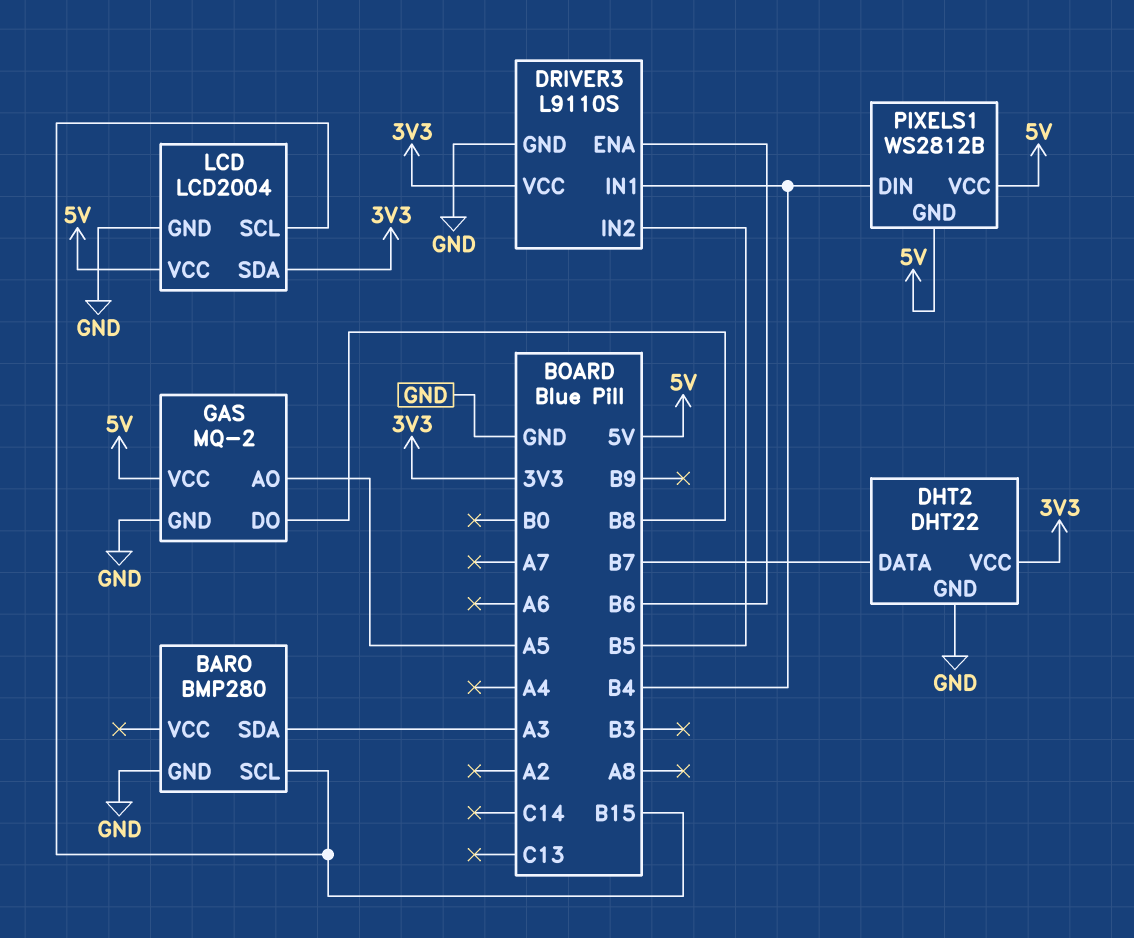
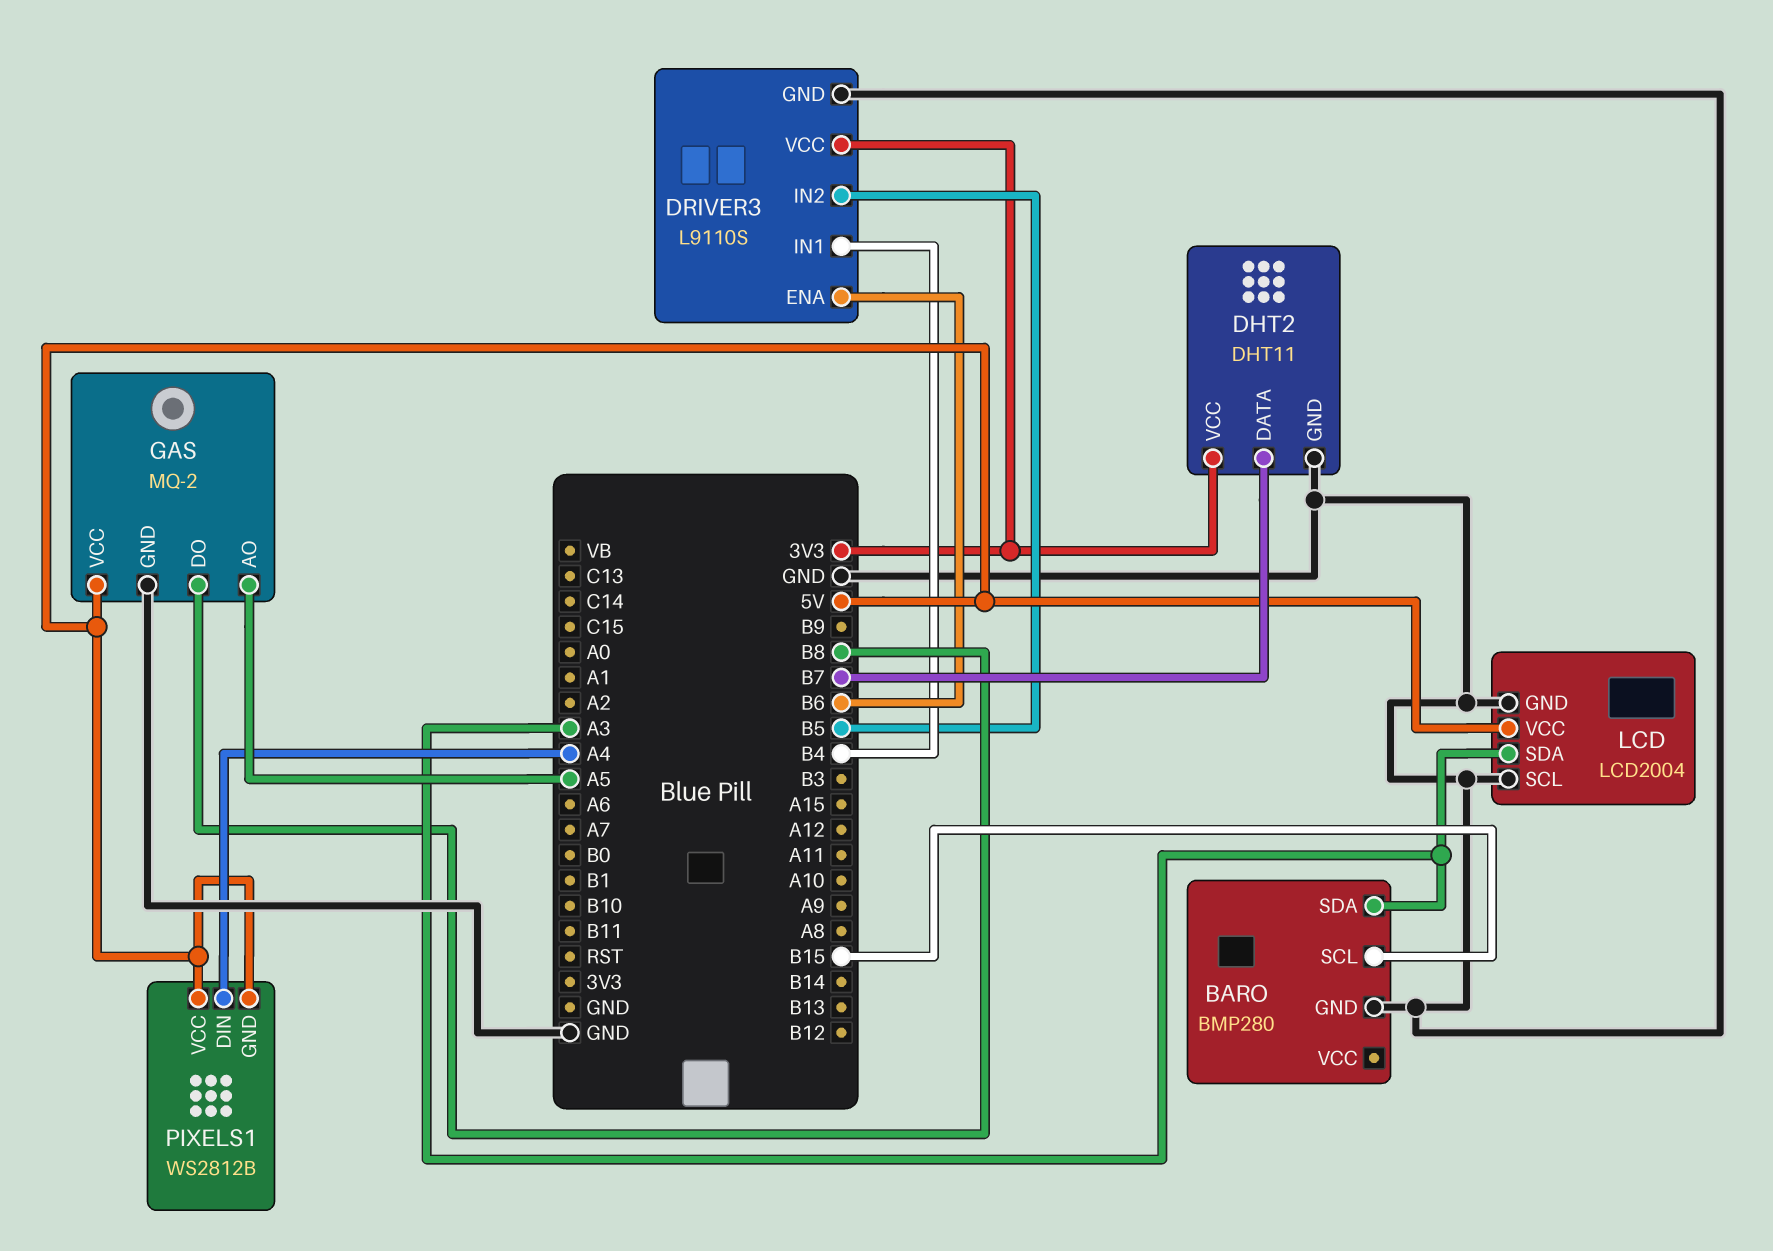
DHT2: DHT22 -> DHT11
LCD pin SCL: B15 -> GND
LCD pin SDA: 3V3 -> A3
PIXELS1 pin DIN: B4 -> A4

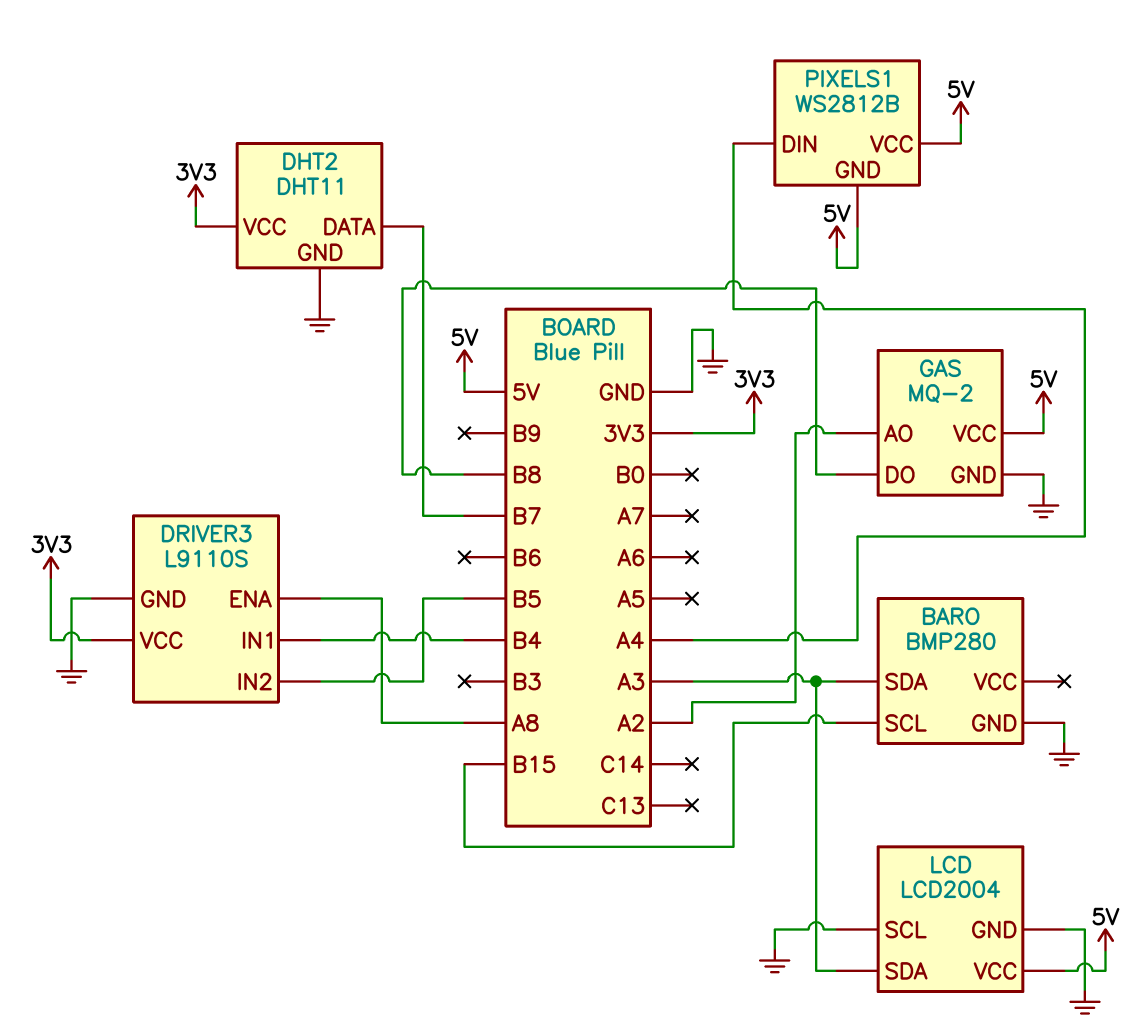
DRIVER3 pin ENA: B6 -> A8
GAS pin AO: A5 -> A2

